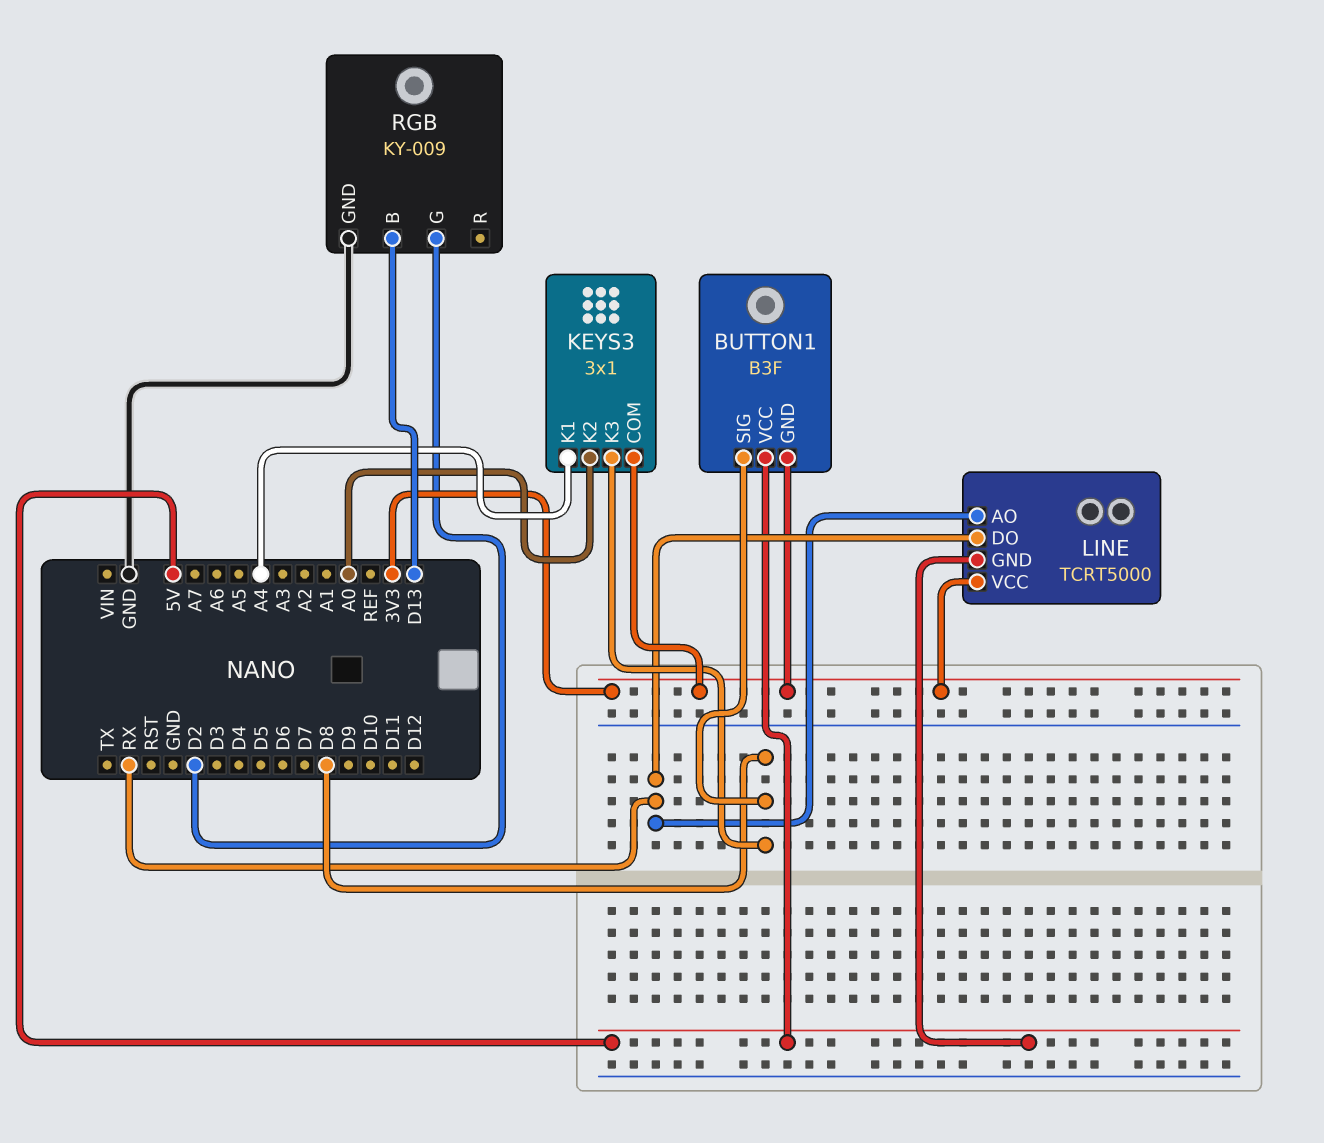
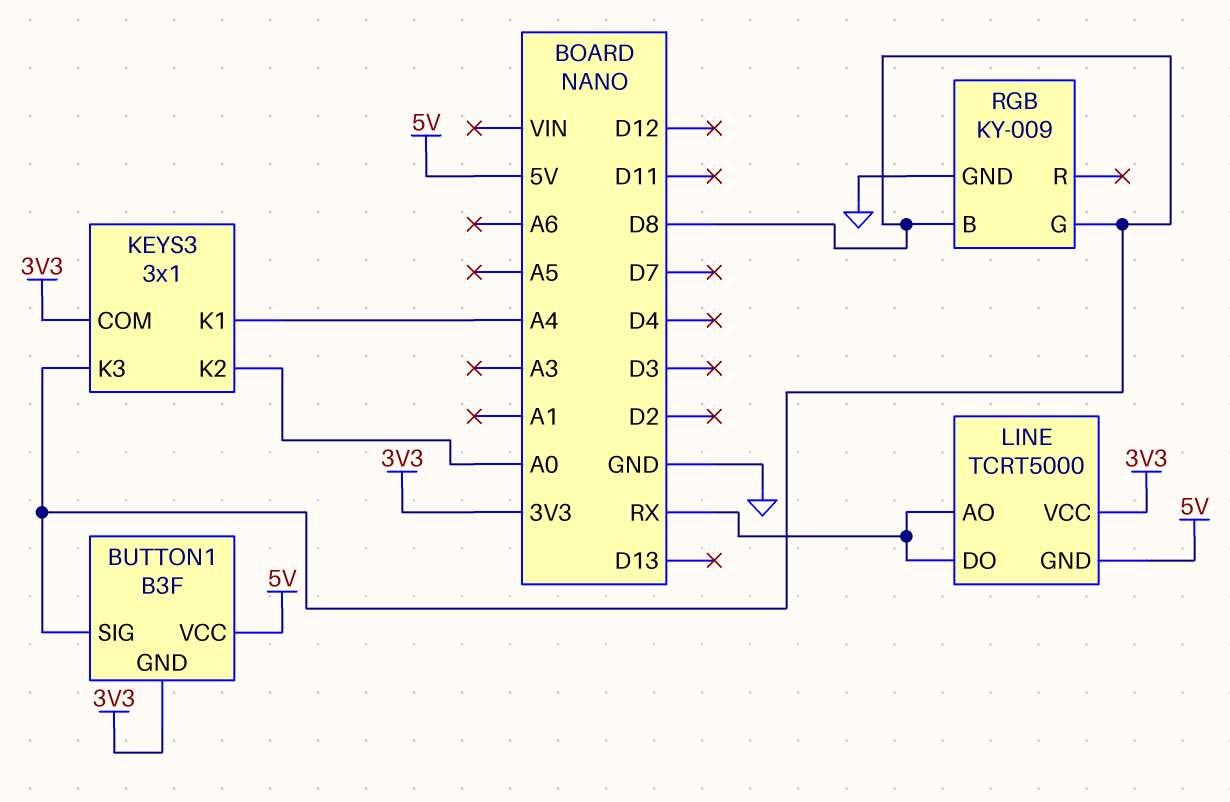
RGB pin B: D13 -> D8
RGB pin G: D2 -> D8

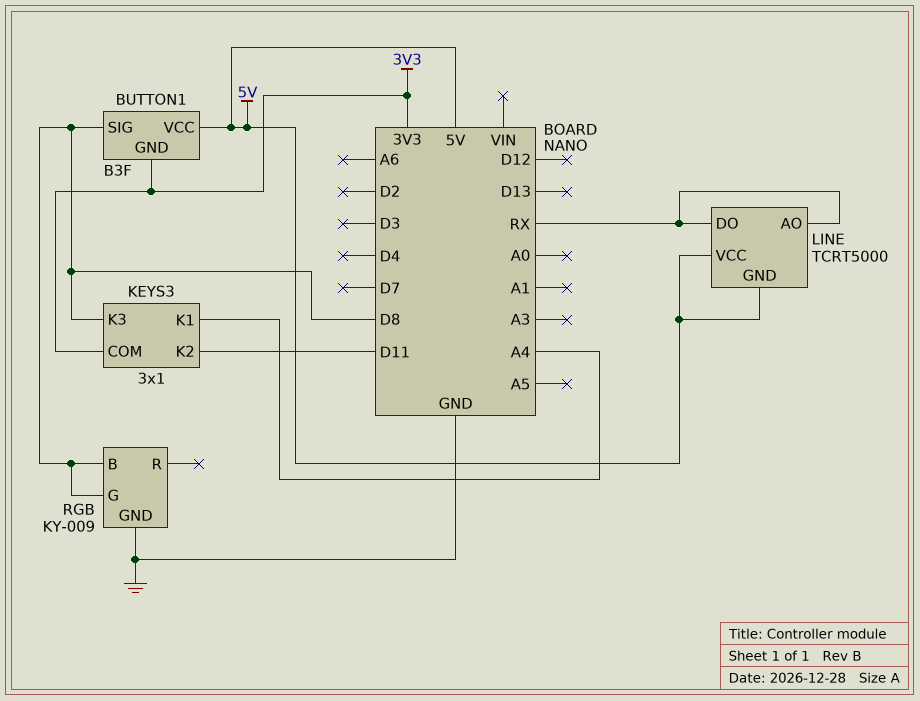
KEYS3 pin K2: A0 -> D11
LINE pin VCC: 3V3 -> 5V

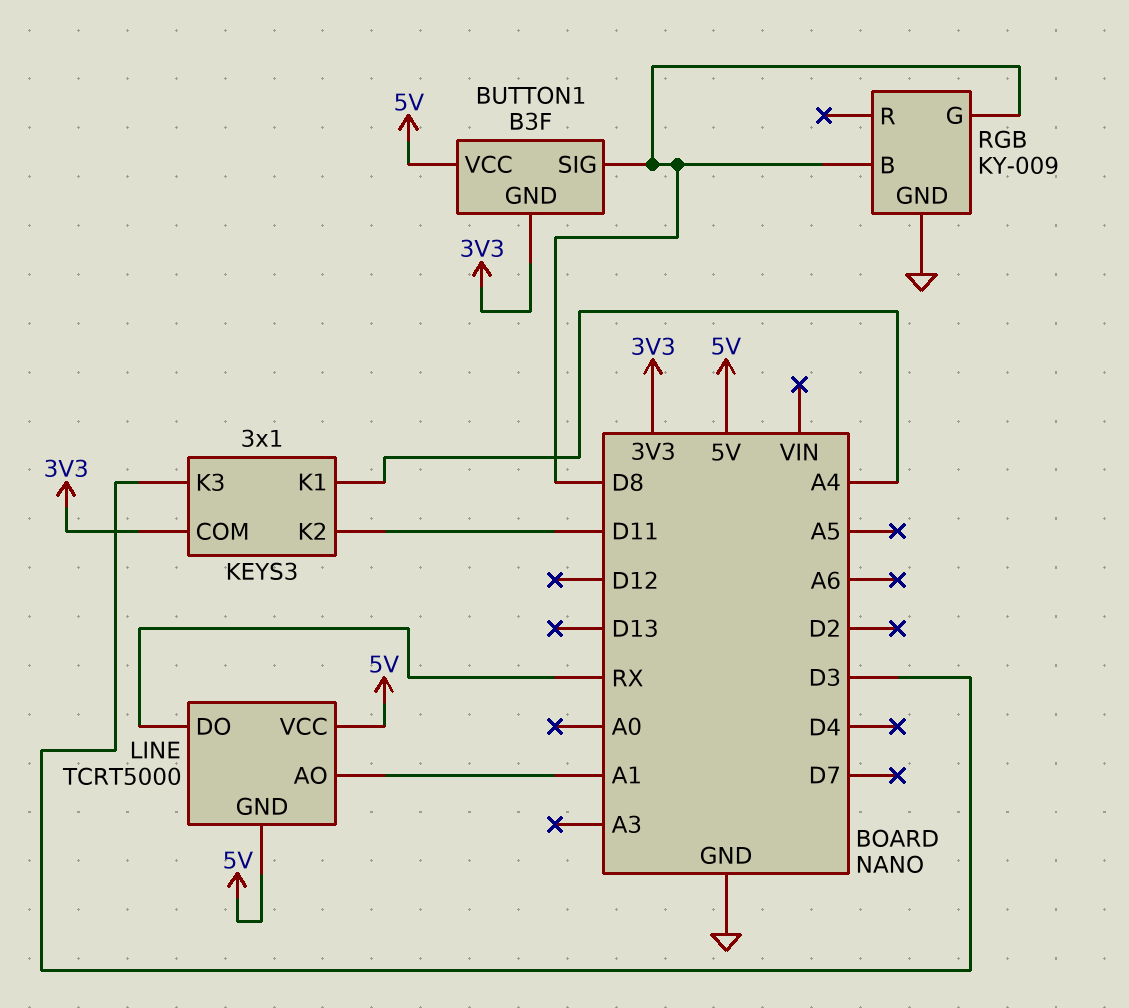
KEYS3 pin K3: D8 -> D3
LINE pin AO: RX -> A1

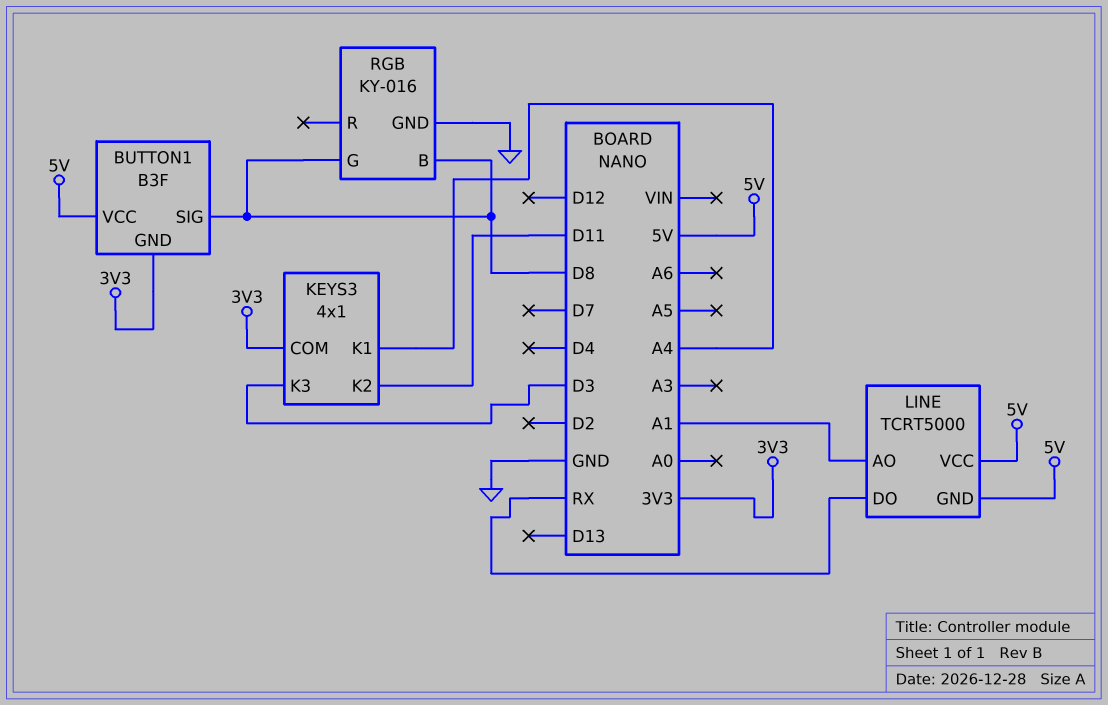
KEYS3: 3x1 -> 4x1
RGB: KY-009 -> KY-016

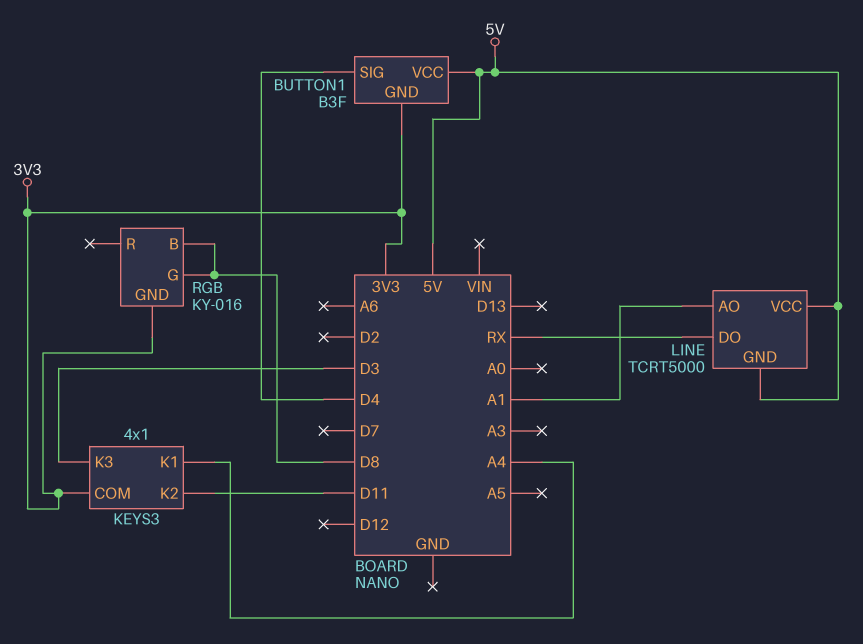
BUTTON1 pin SIG: D8 -> D4
RGB pin GND: GND -> 3V3

